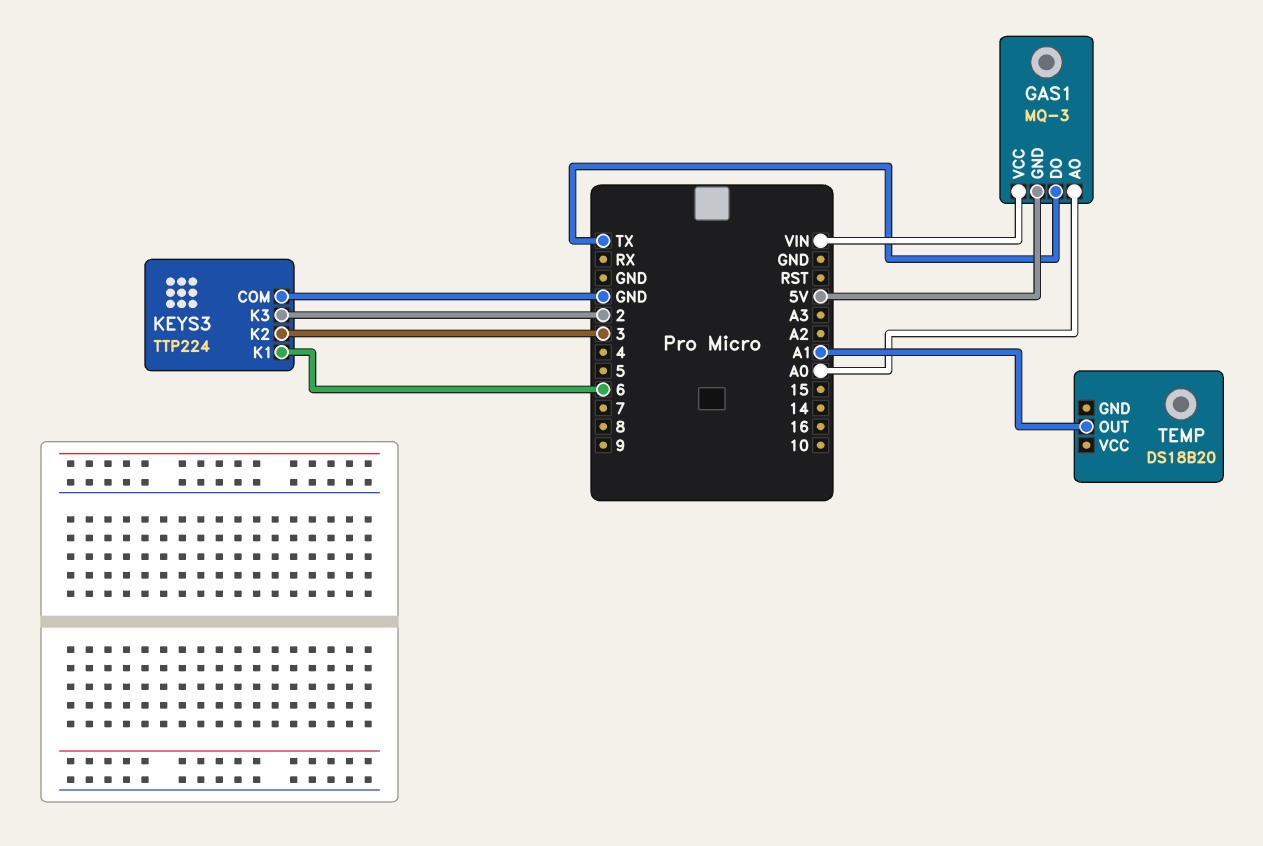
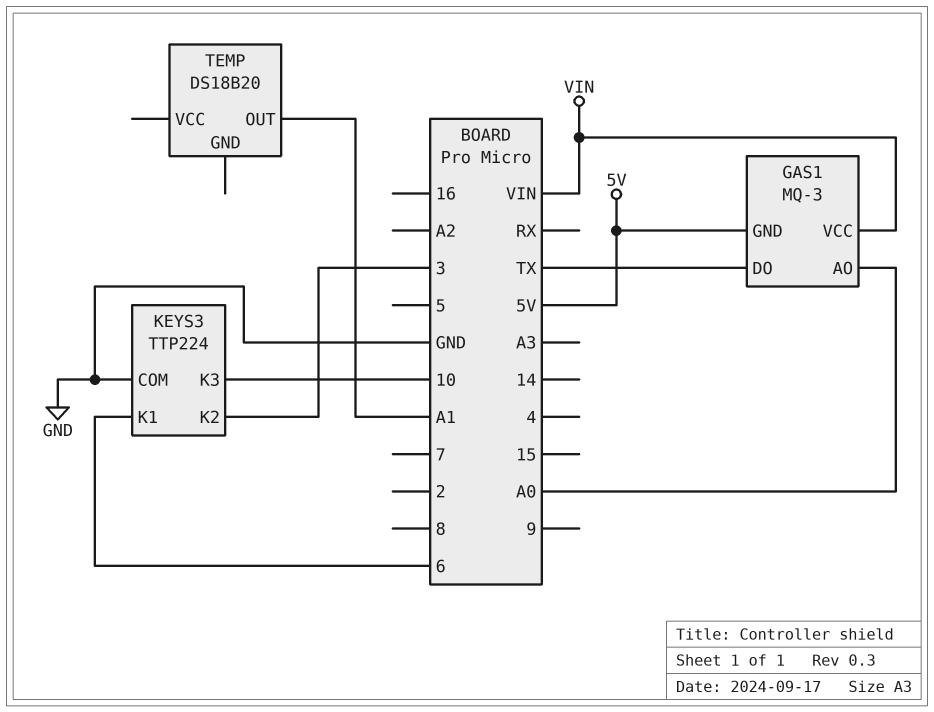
KEYS3 pin K3: 2 -> 10

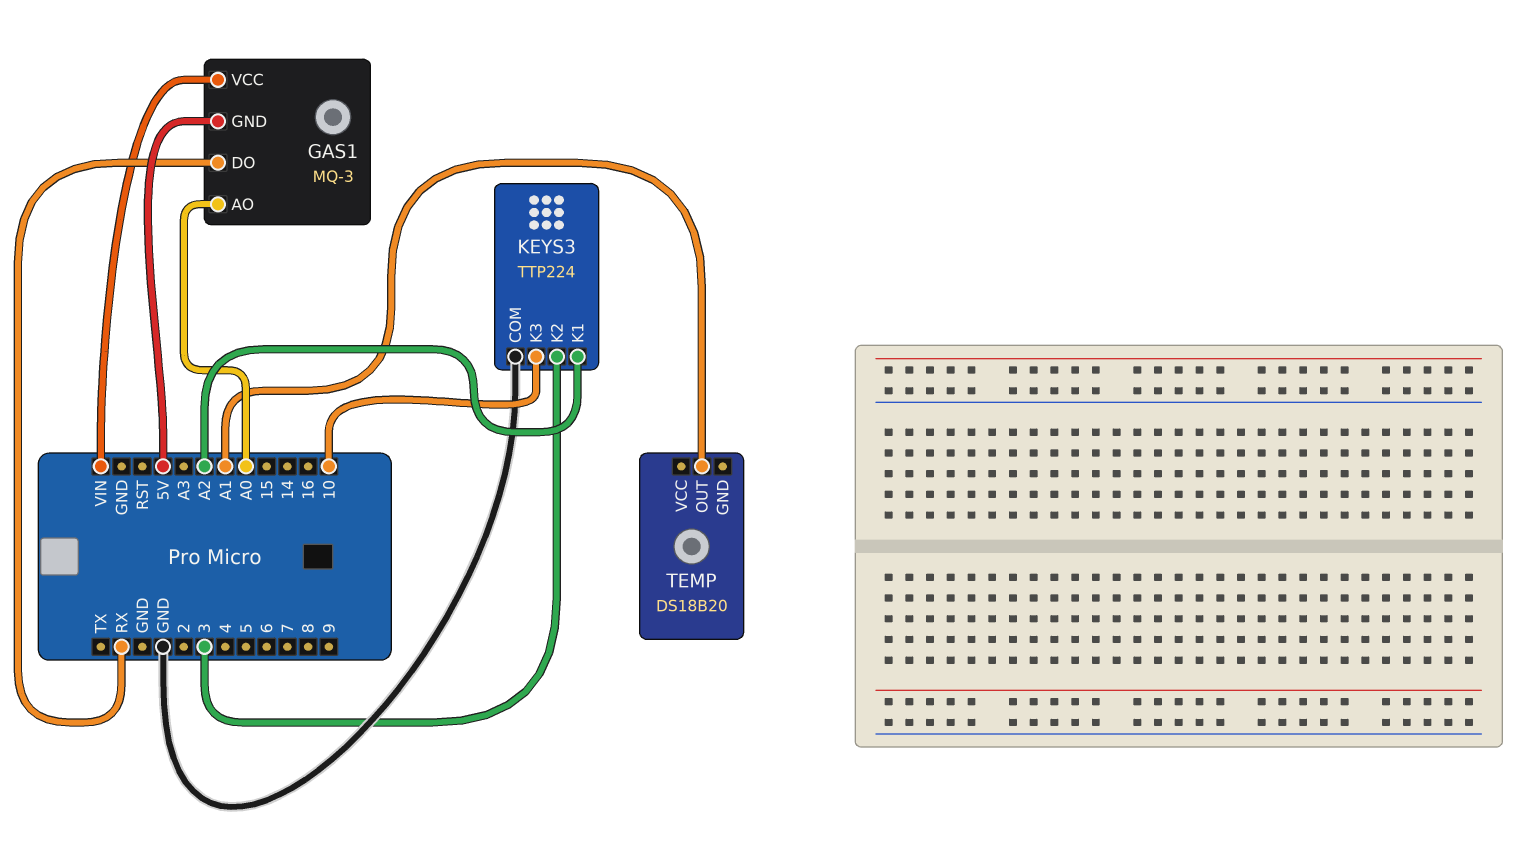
GAS1 pin DO: TX -> RX
KEYS3 pin K1: 6 -> A2

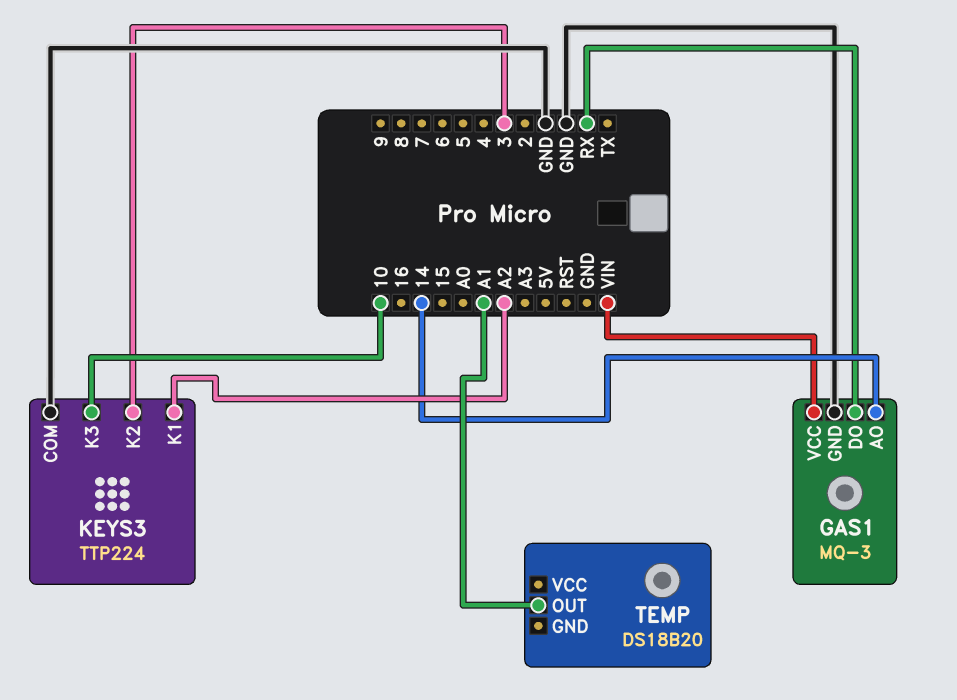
GAS1 pin AO: A0 -> 14
GAS1 pin GND: 5V -> GND

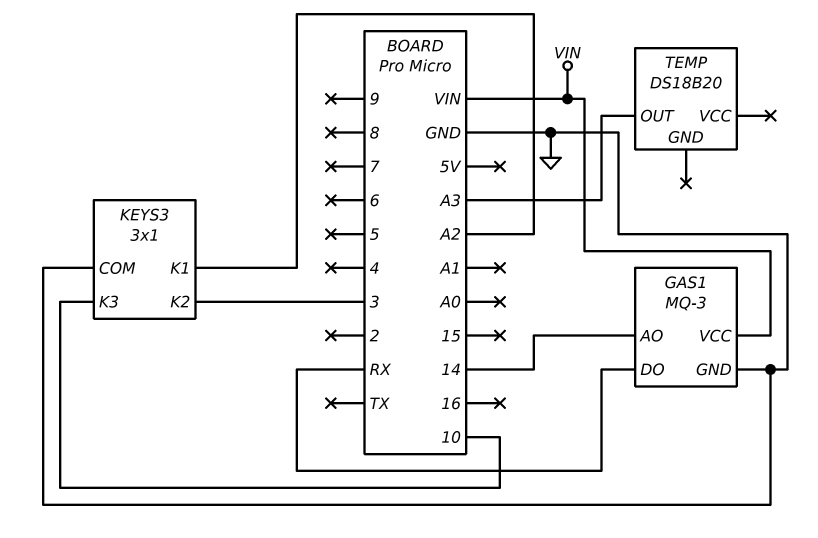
KEYS3: TTP224 -> 3x1
TEMP pin OUT: A1 -> A3

